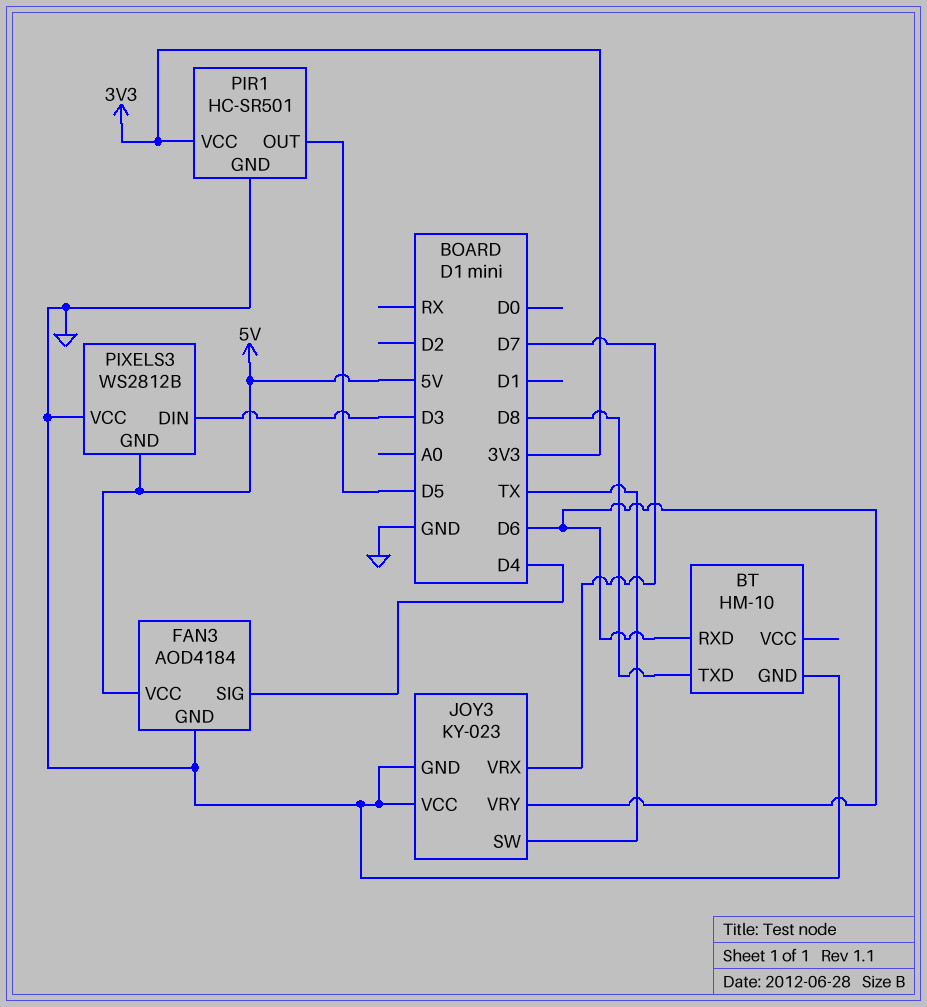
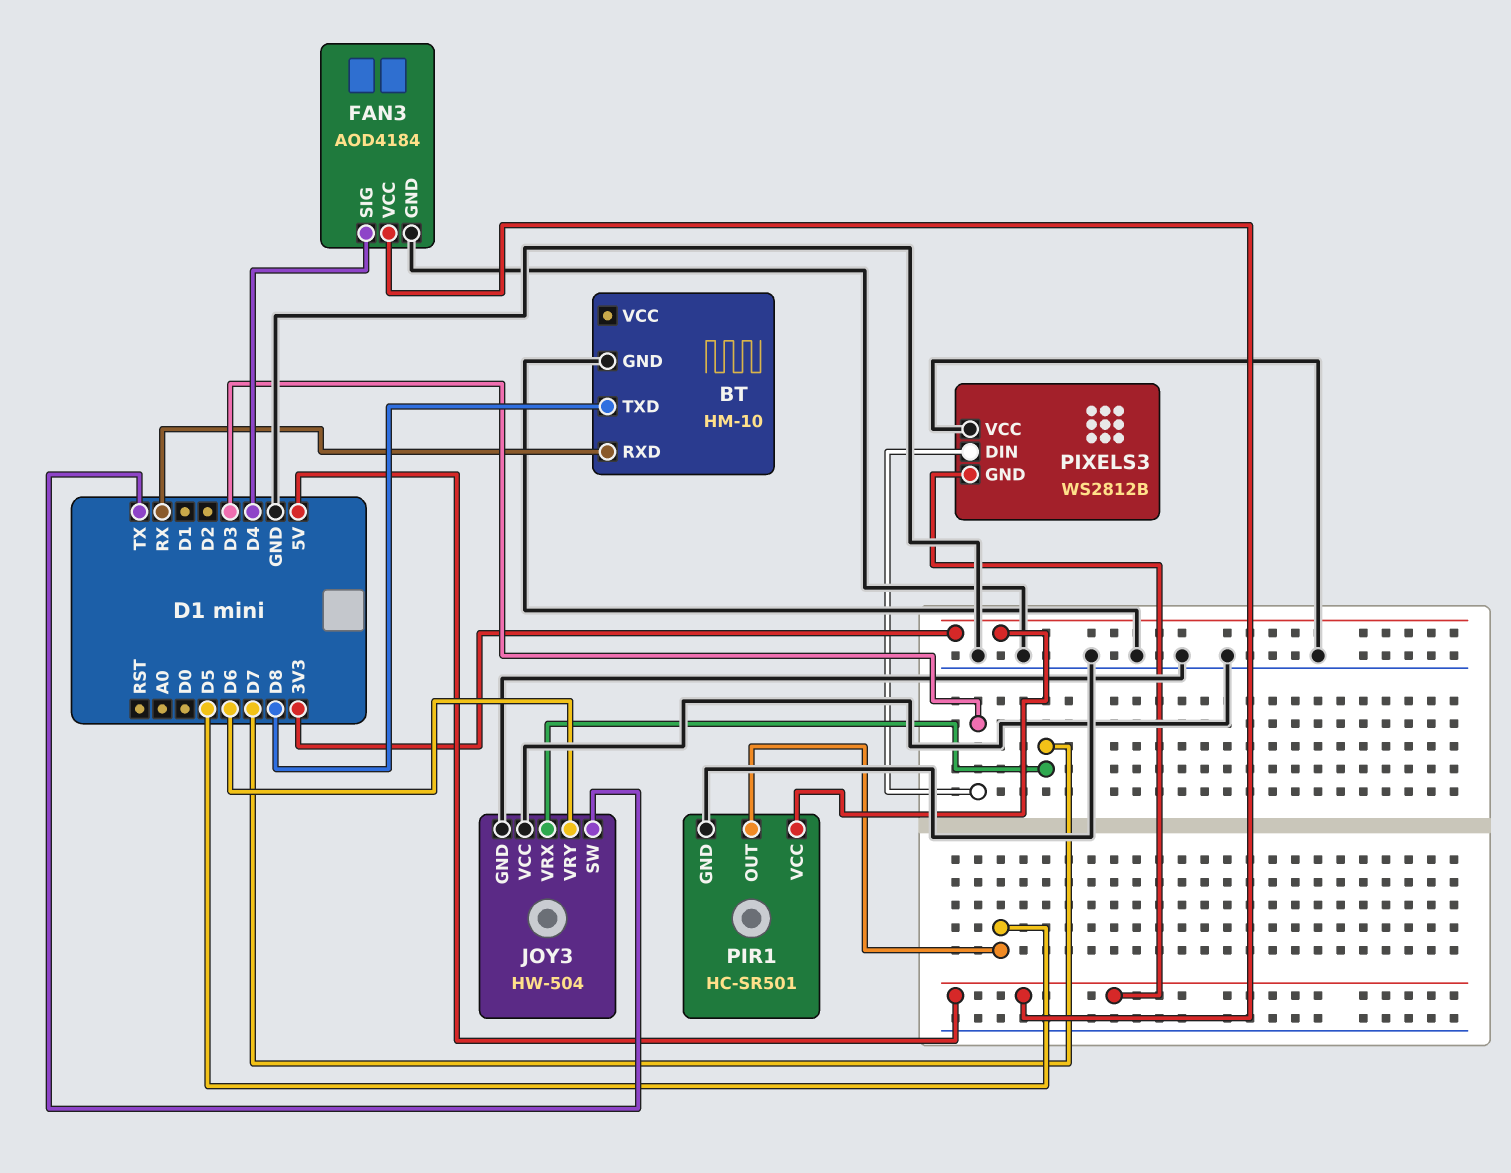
BT pin RXD: D6 -> RX
JOY3: KY-023 -> HW-504

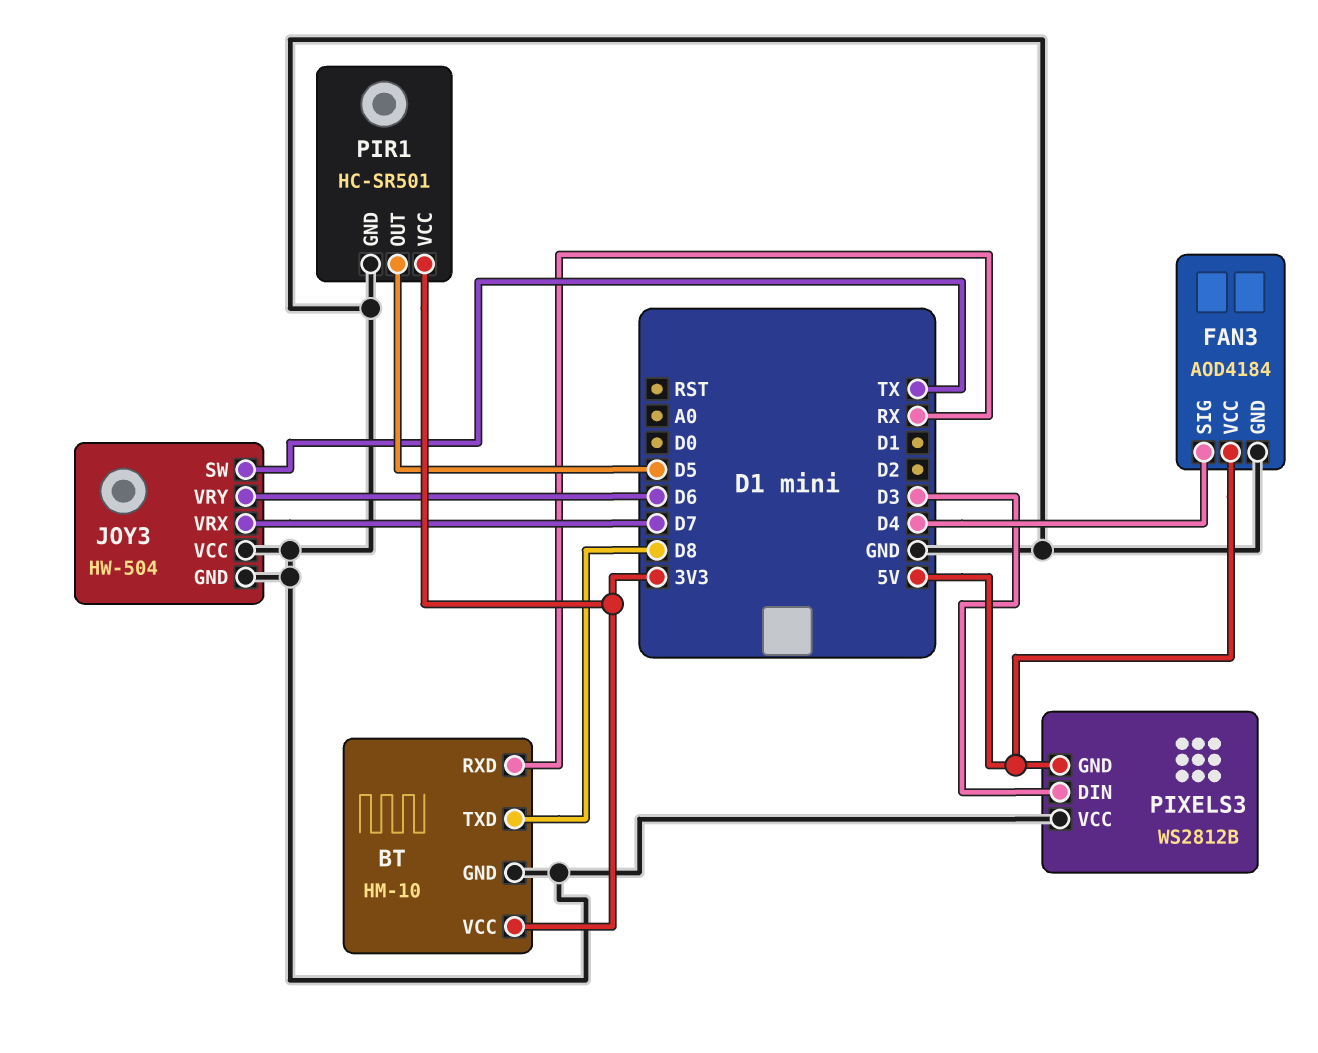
BT pin VCC: none -> 3V3

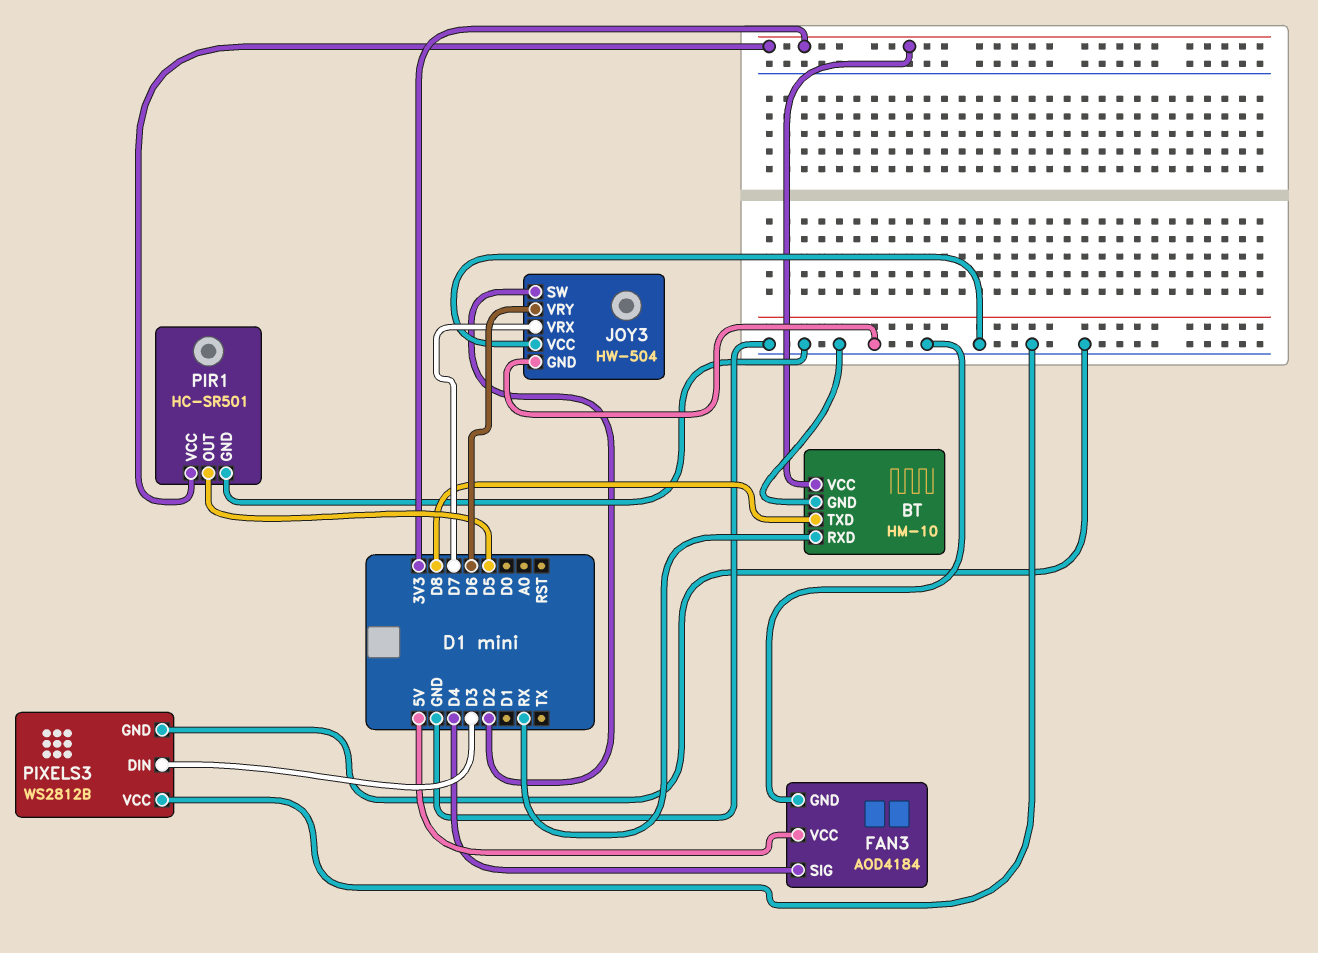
JOY3 pin SW: TX -> D2
PIXELS3 pin GND: 5V -> GND

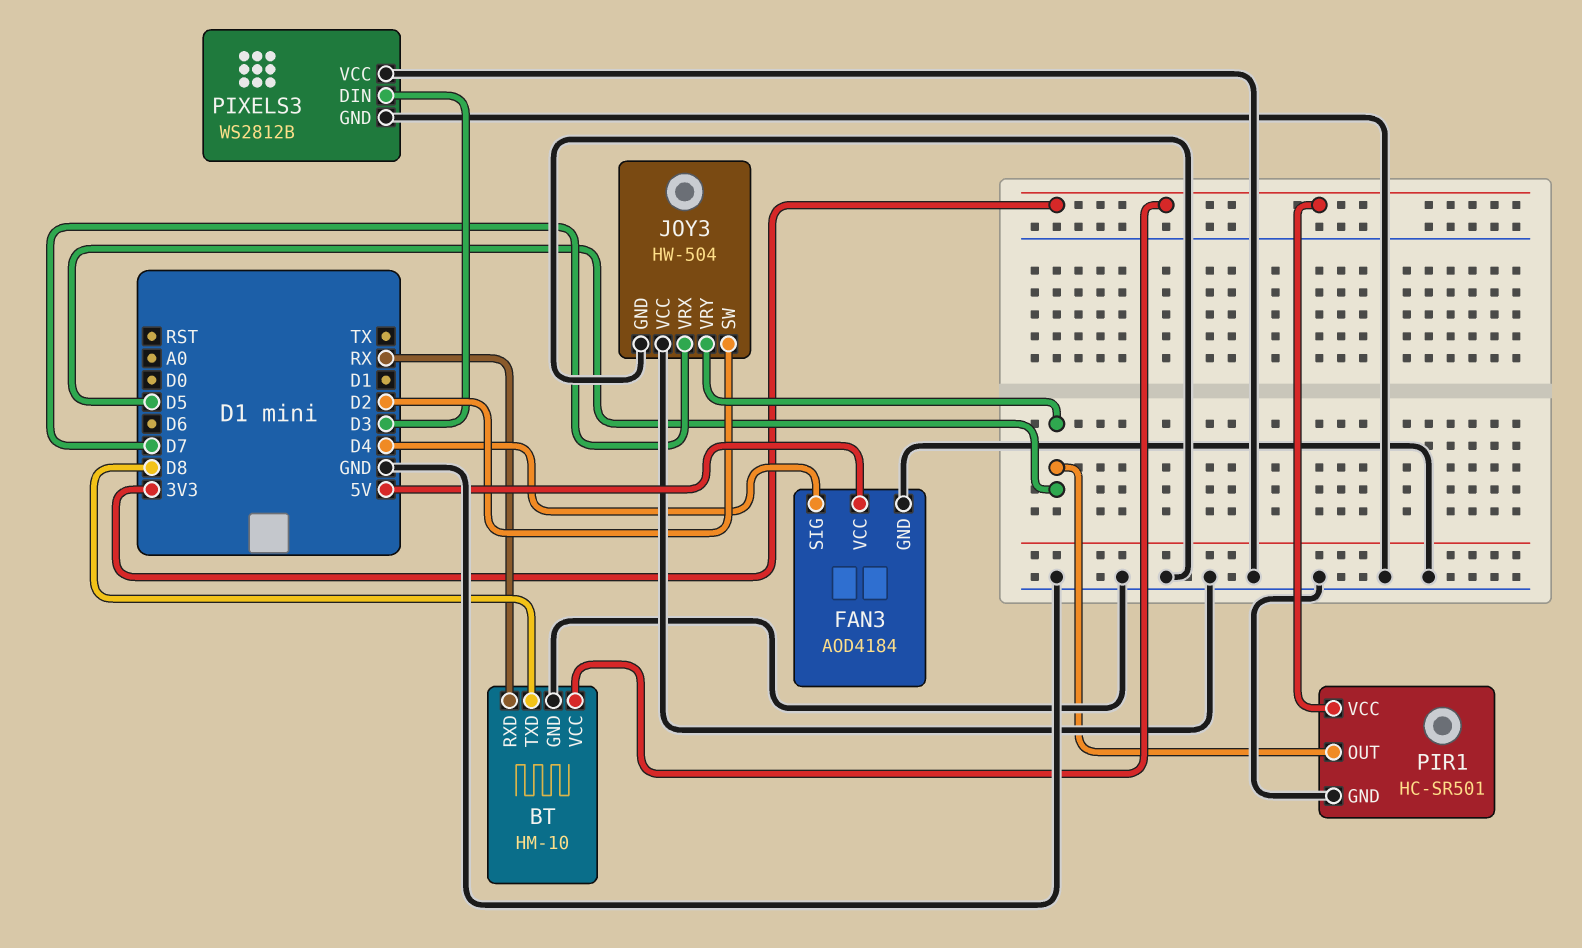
JOY3 pin VRY: D6 -> D5

